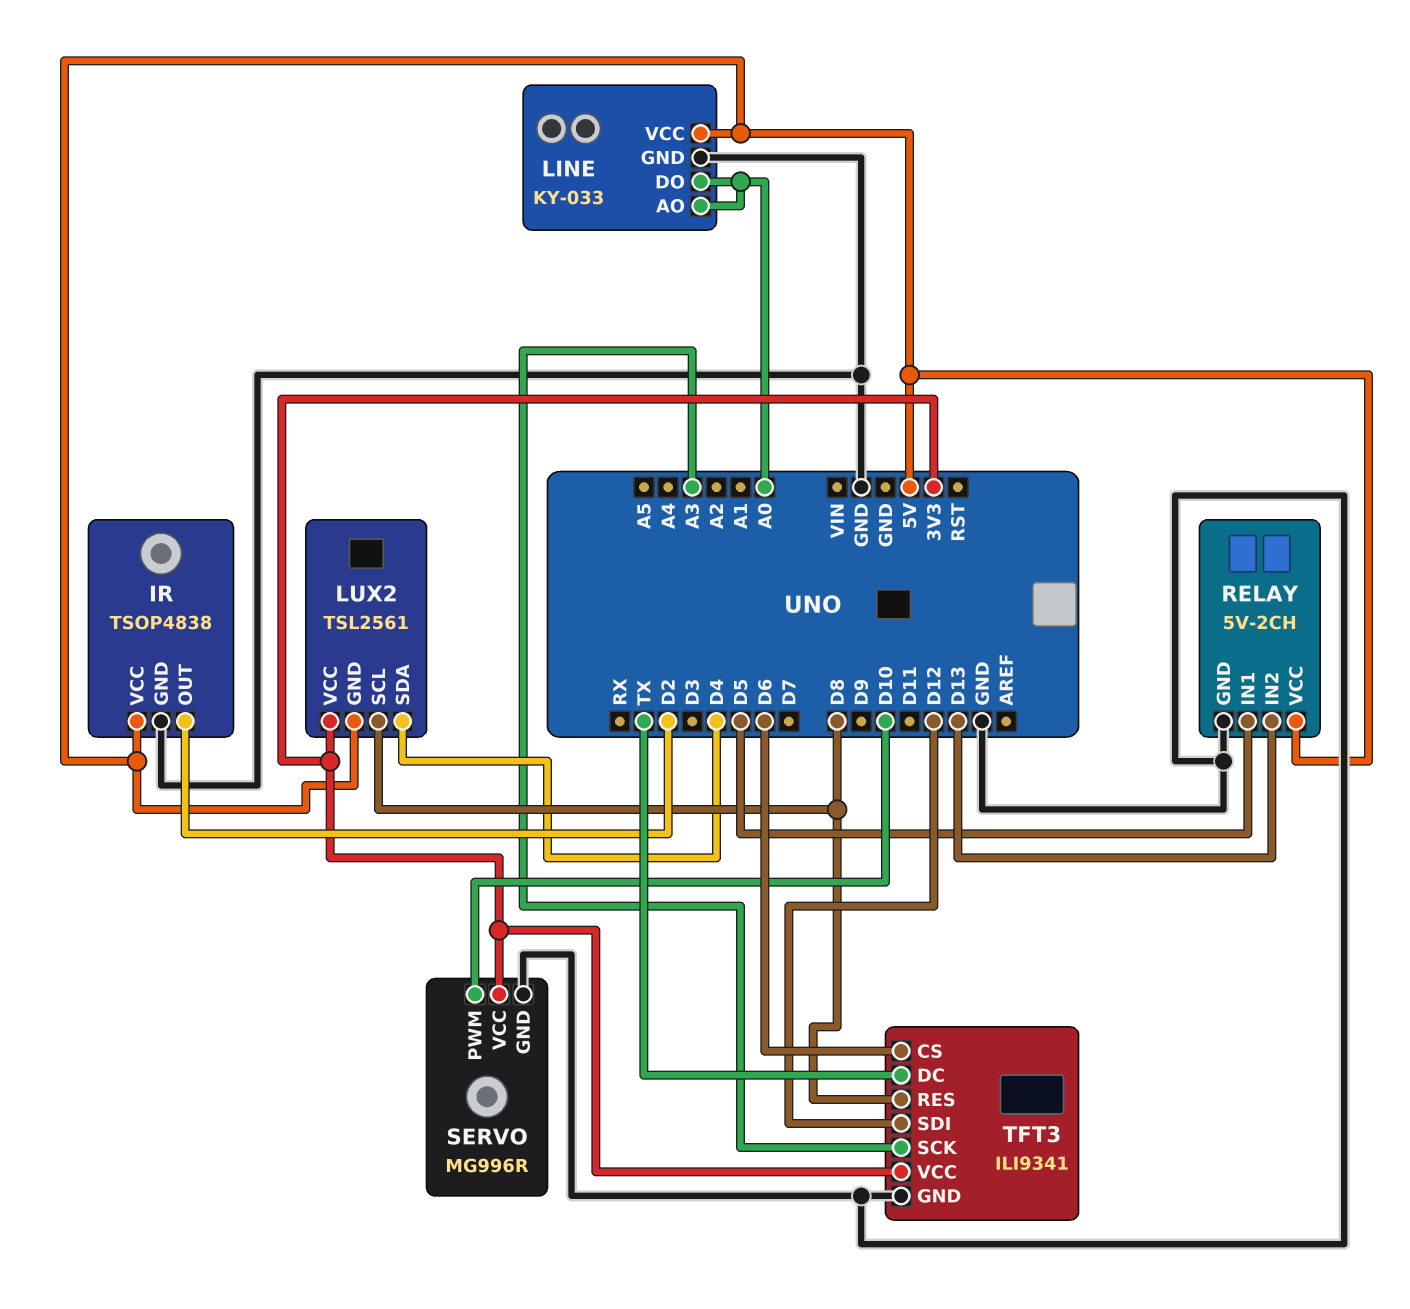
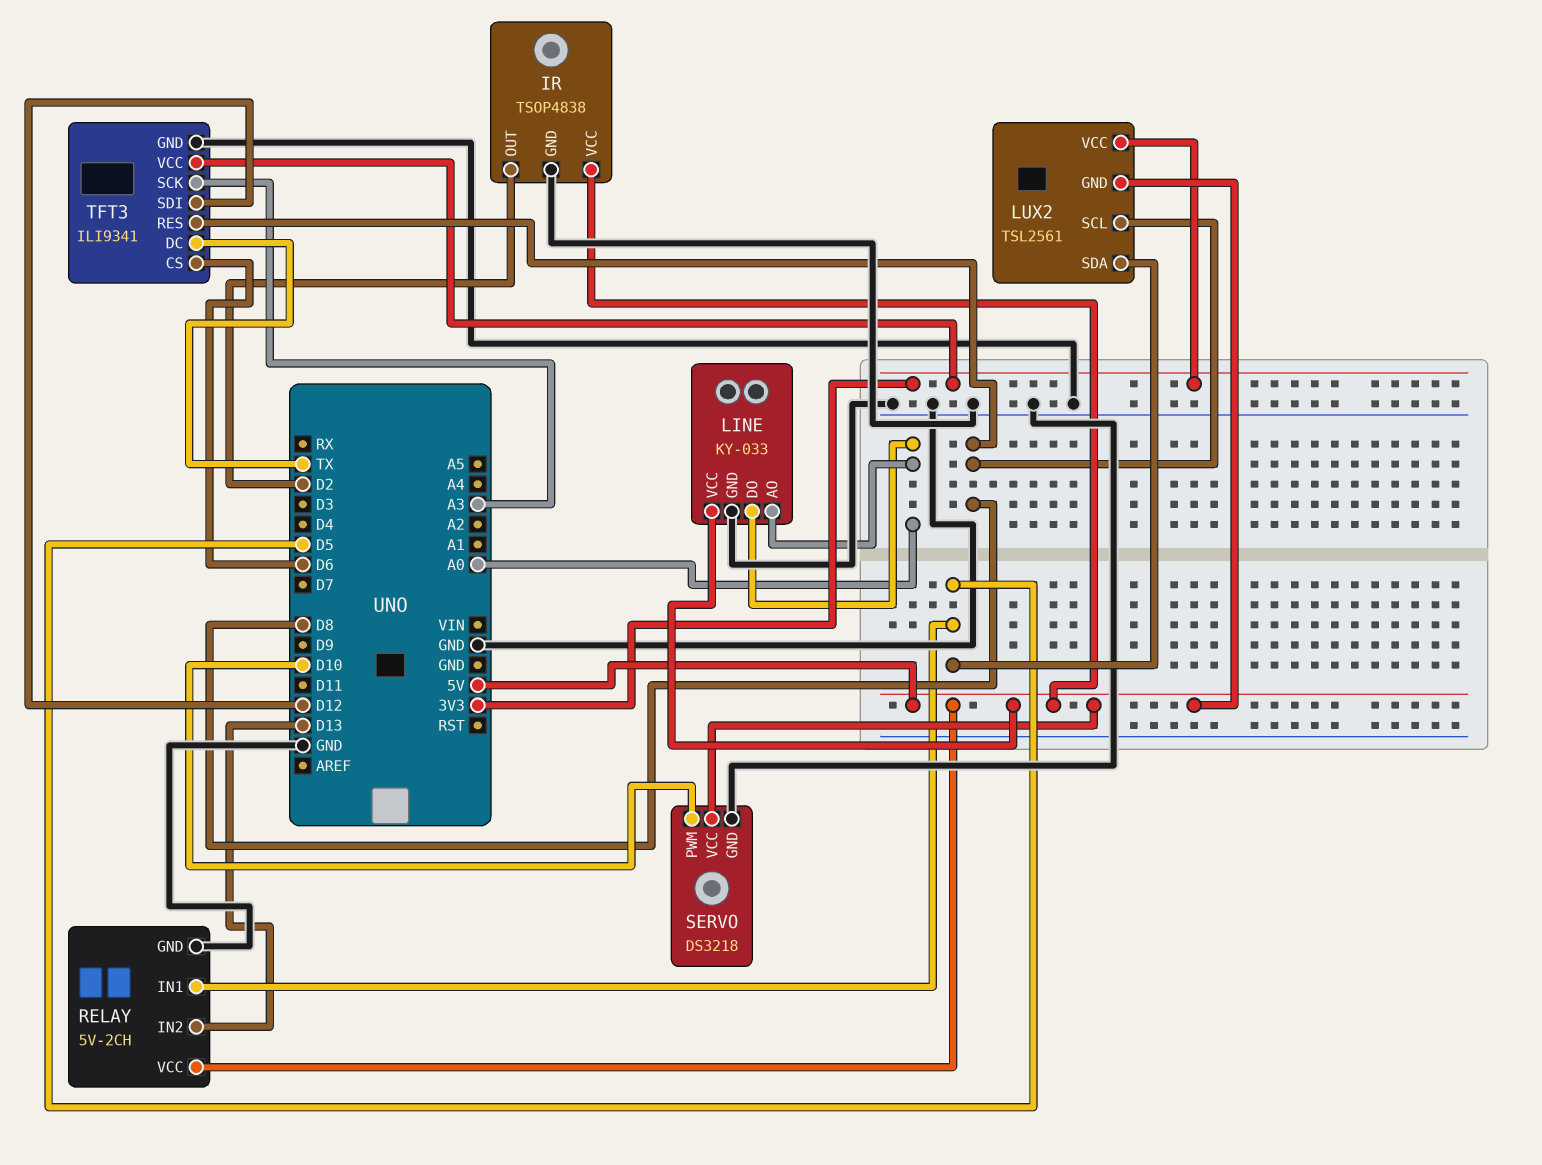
LUX2 pin SDA: D4 -> D5
SERVO: MG996R -> DS3218
SERVO pin VCC: 3V3 -> 5V

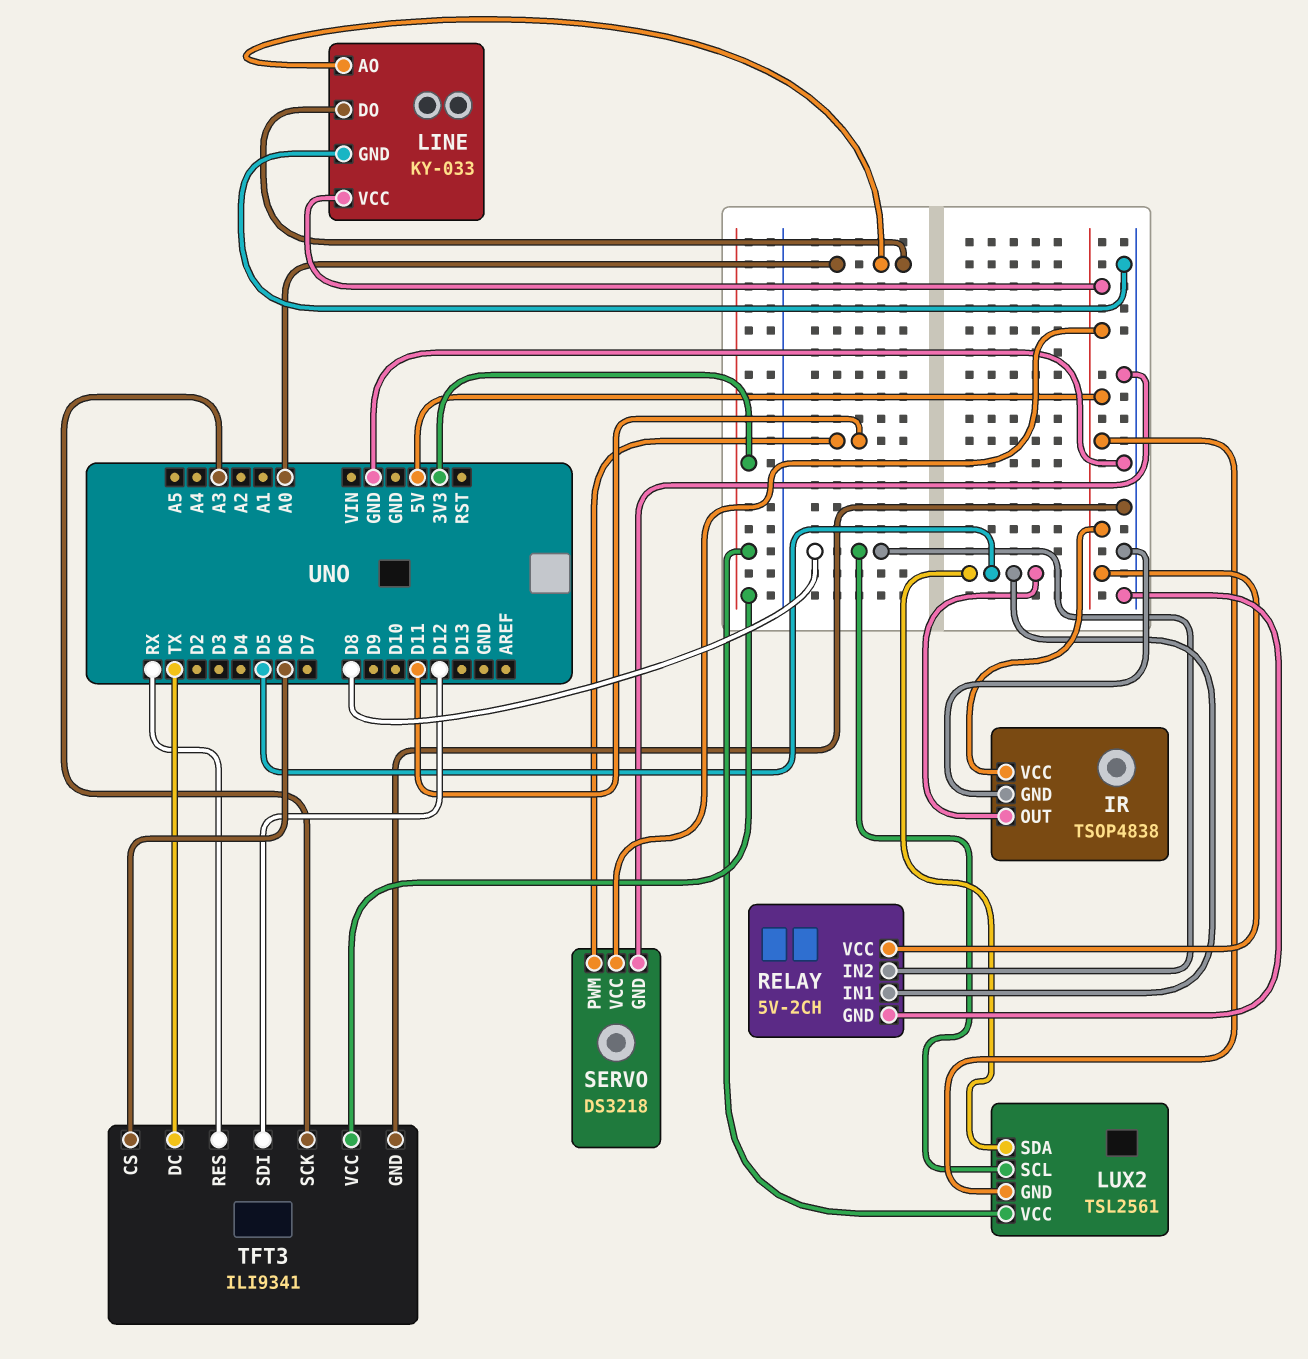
IR pin OUT: D2 -> D5
RELAY pin IN2: D13 -> D8
SERVO pin PWM: D10 -> D11
TFT3 pin RES: D8 -> RX

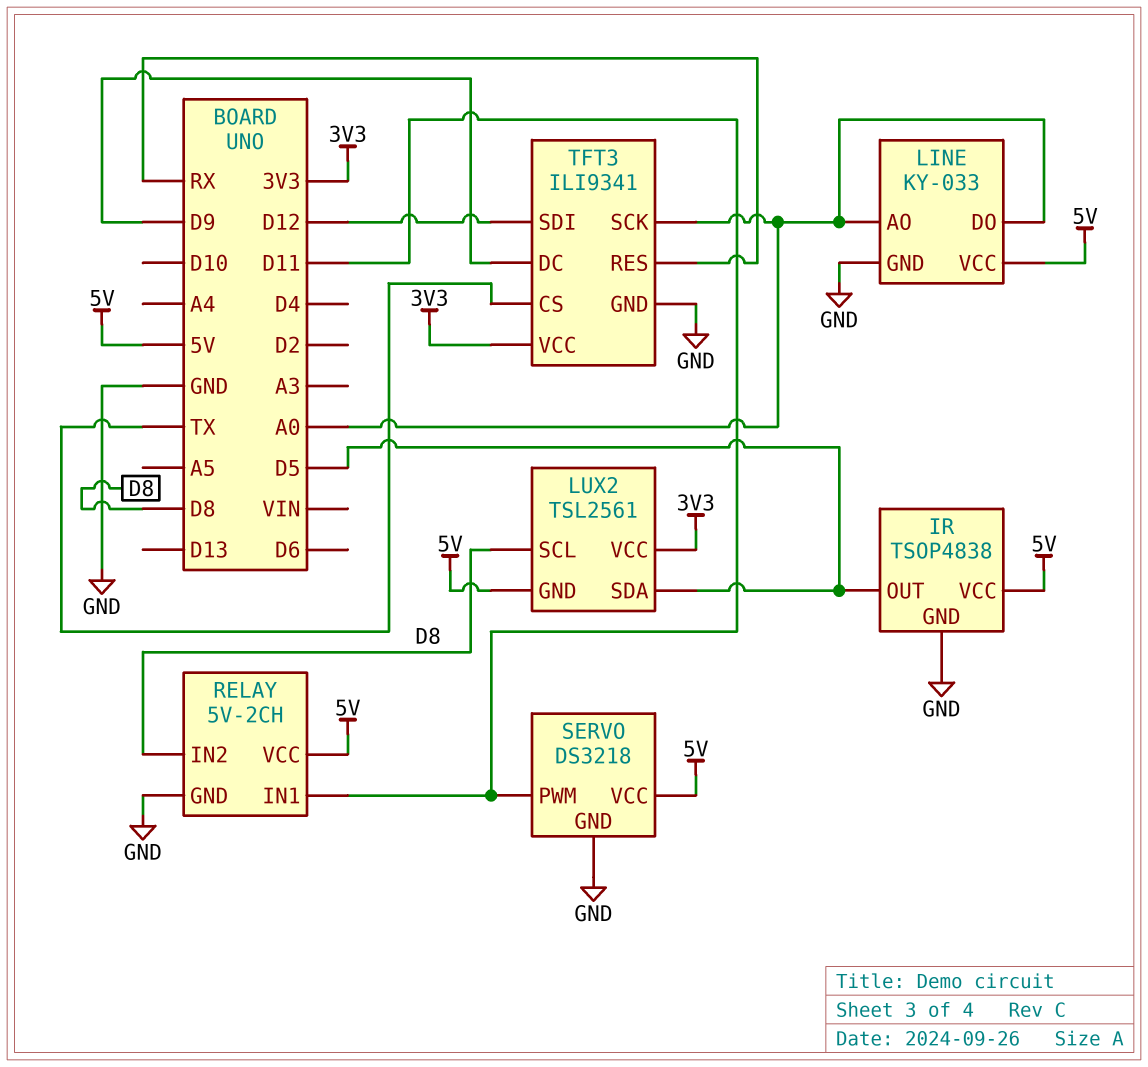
RELAY pin IN1: D5 -> D11
TFT3 pin CS: D6 -> TX
TFT3 pin DC: TX -> D9
TFT3 pin SCK: A3 -> A0

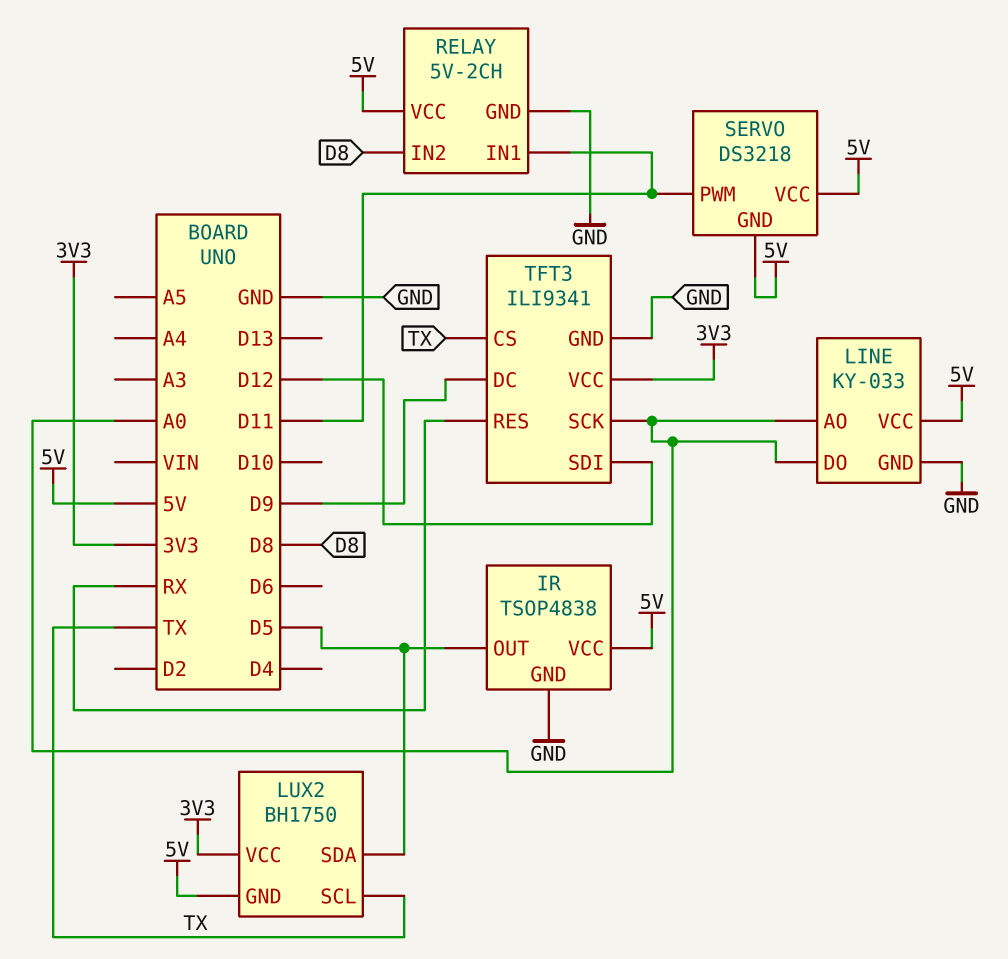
LUX2: TSL2561 -> BH1750
LUX2 pin SCL: D8 -> TX
SERVO pin GND: GND -> 5V

